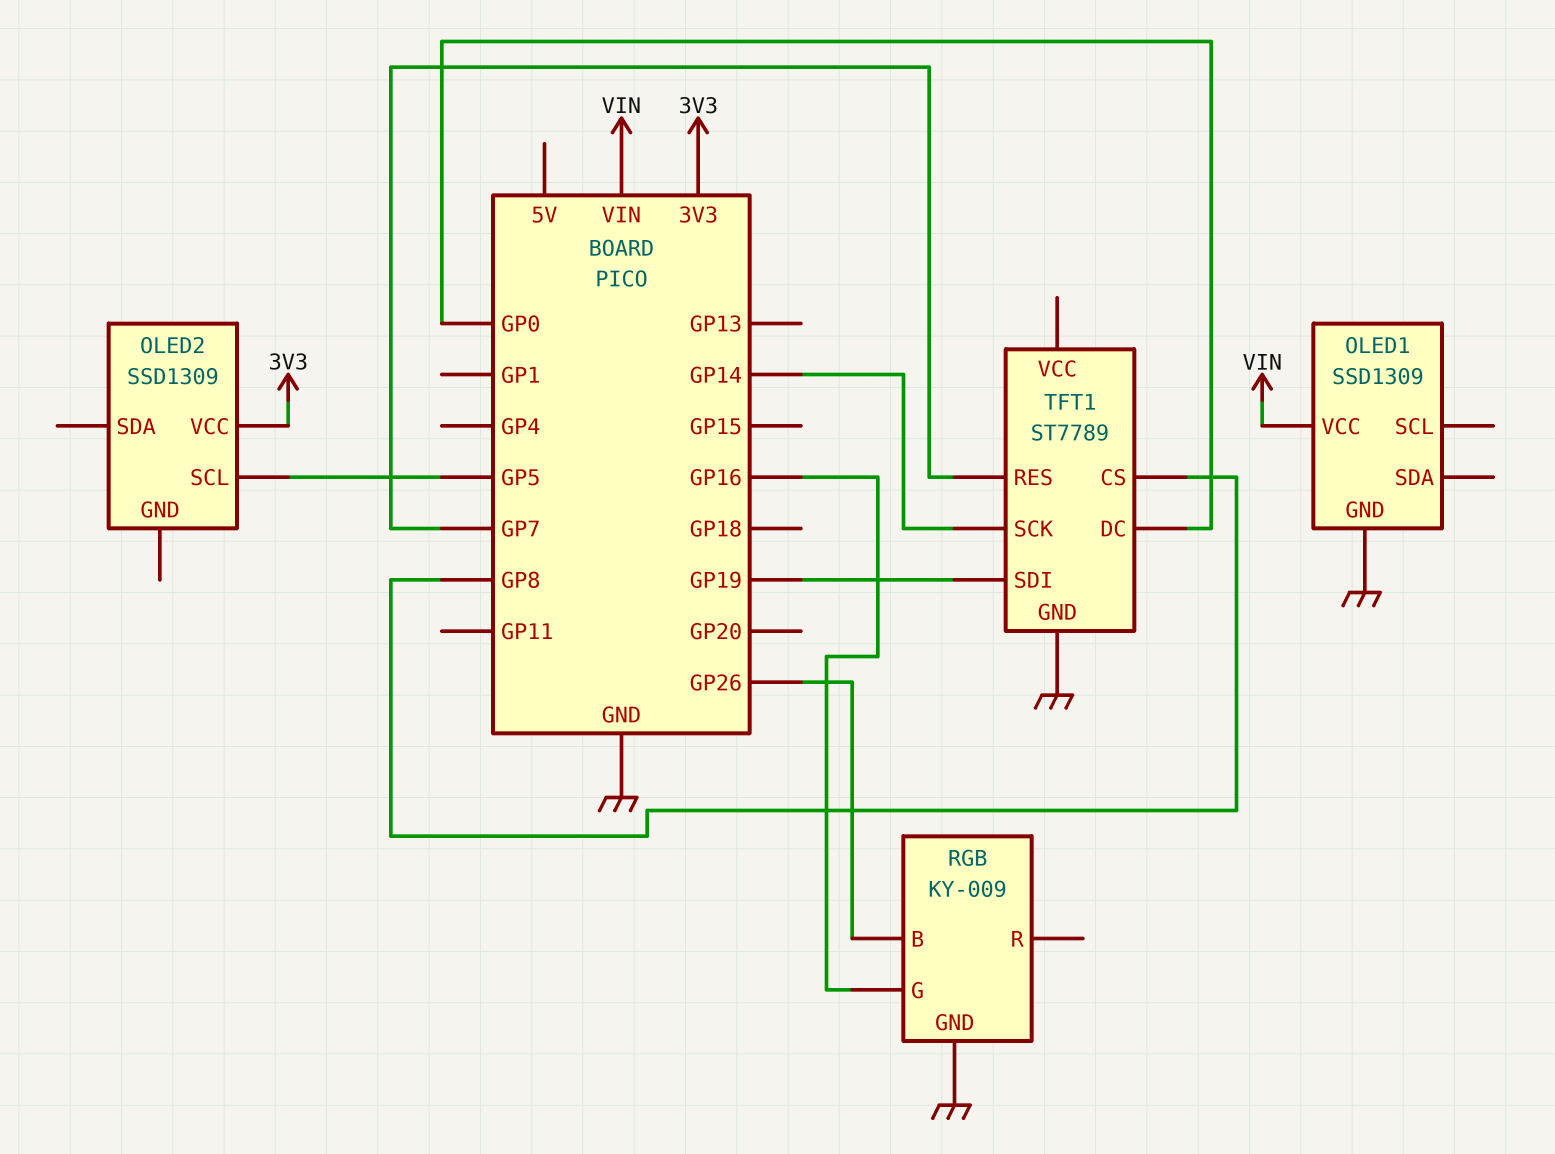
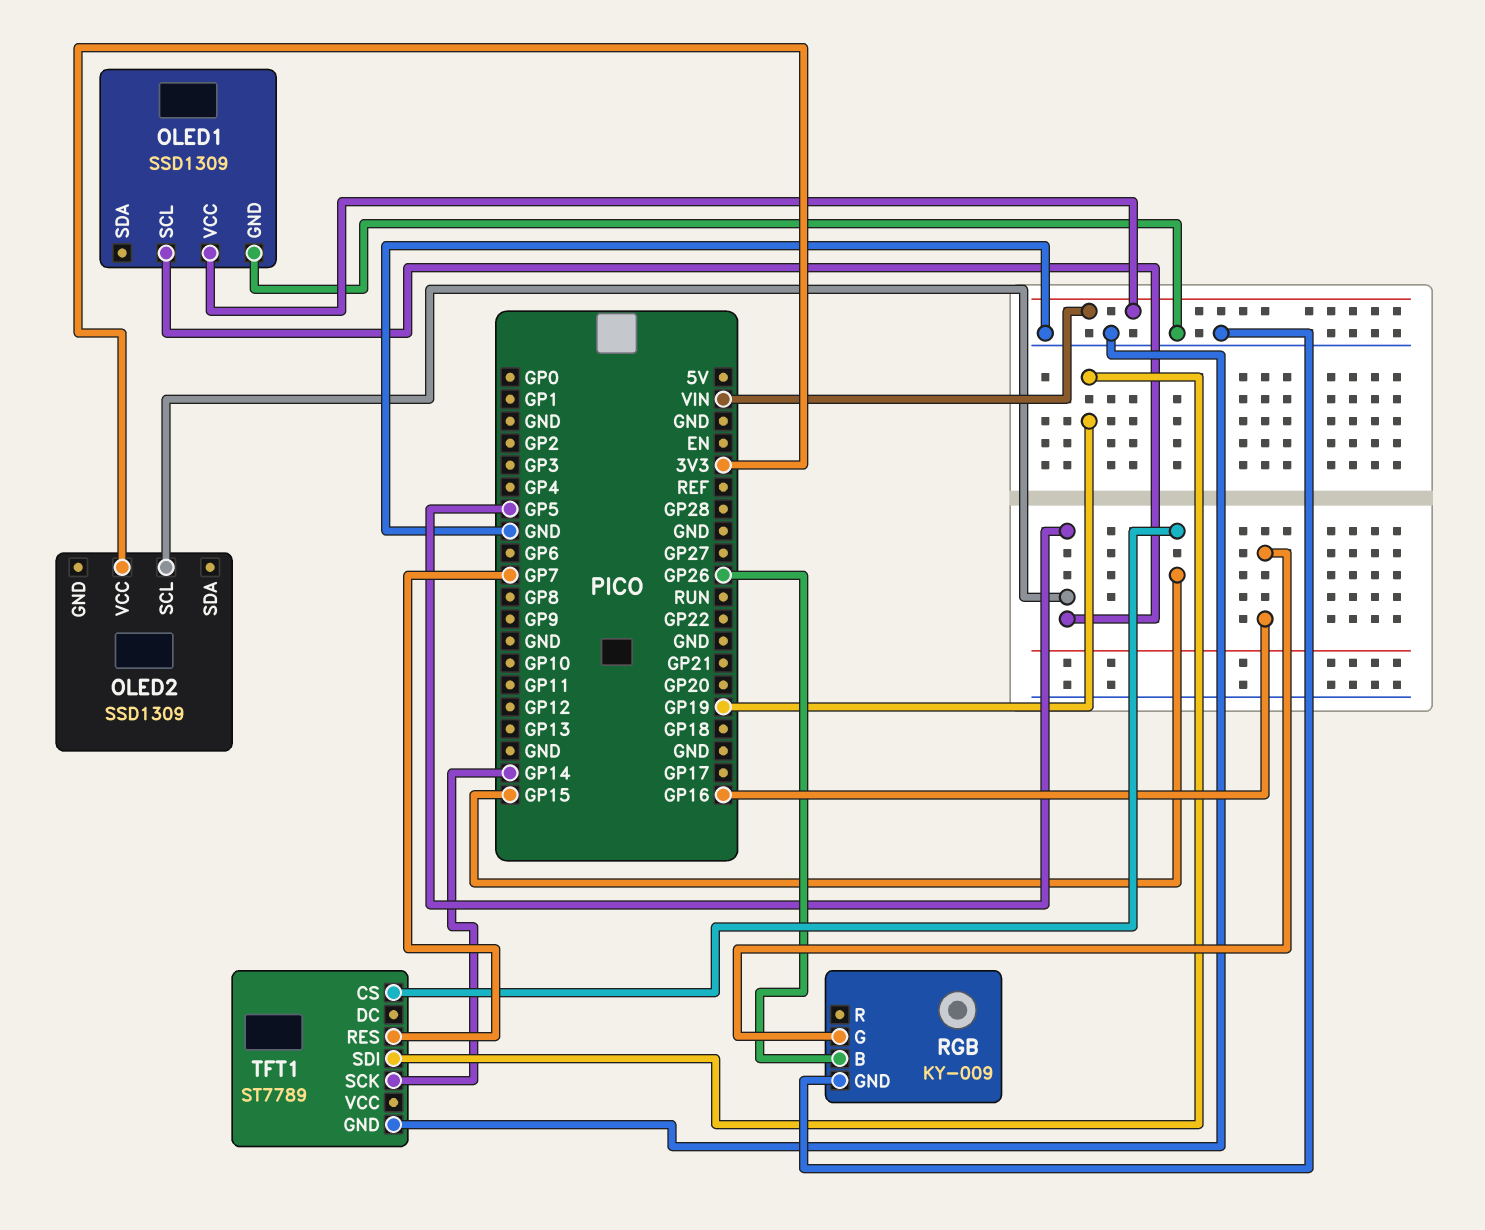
OLED1 pin SCL: none -> GP5
TFT1 pin CS: GP8 -> GP15
TFT1 pin DC: GP0 -> none

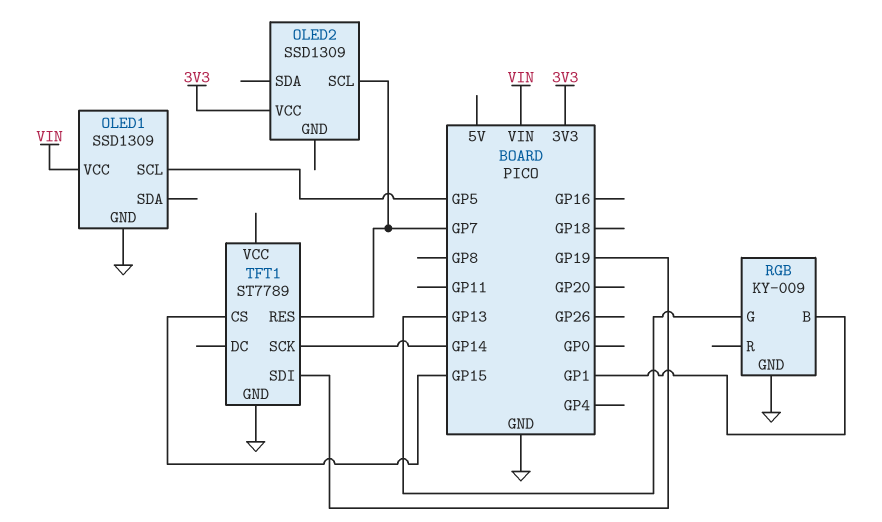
OLED2 pin SCL: GP5 -> GP7
RGB pin B: GP26 -> GP1
RGB pin G: GP16 -> GP13

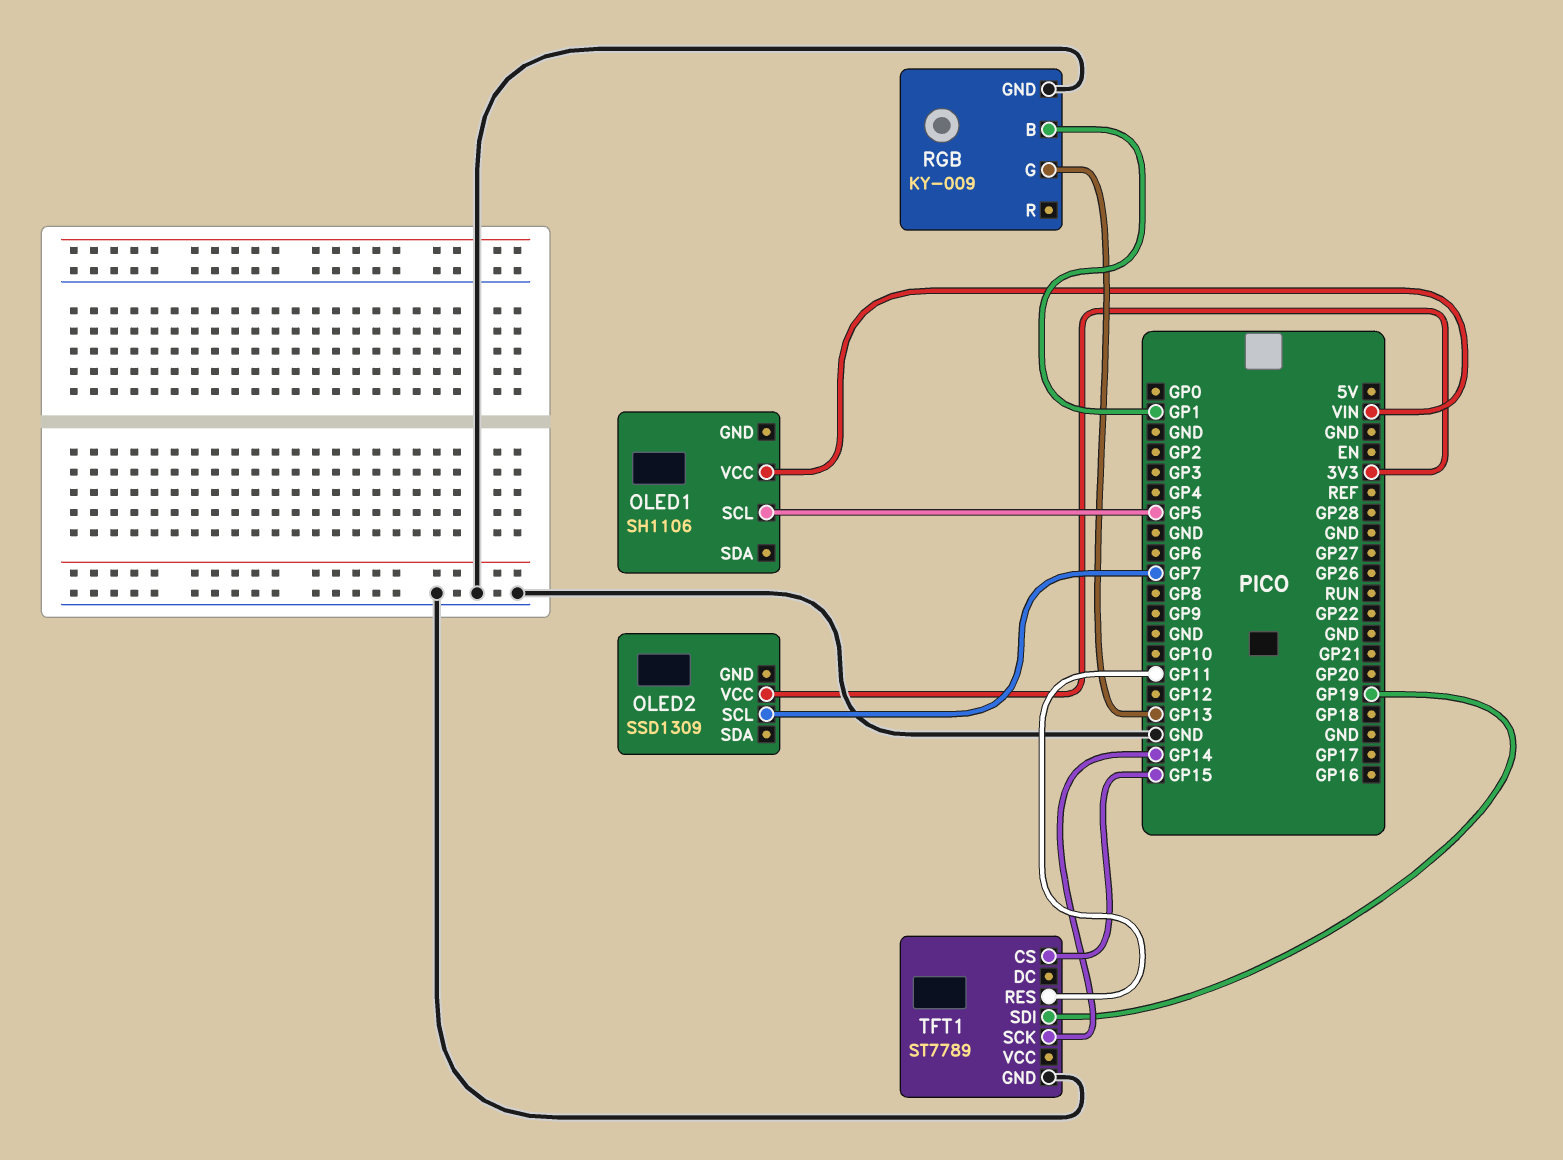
OLED1: SSD1309 -> SH1106
OLED1 pin GND: GND -> none
TFT1 pin RES: GP7 -> GP11

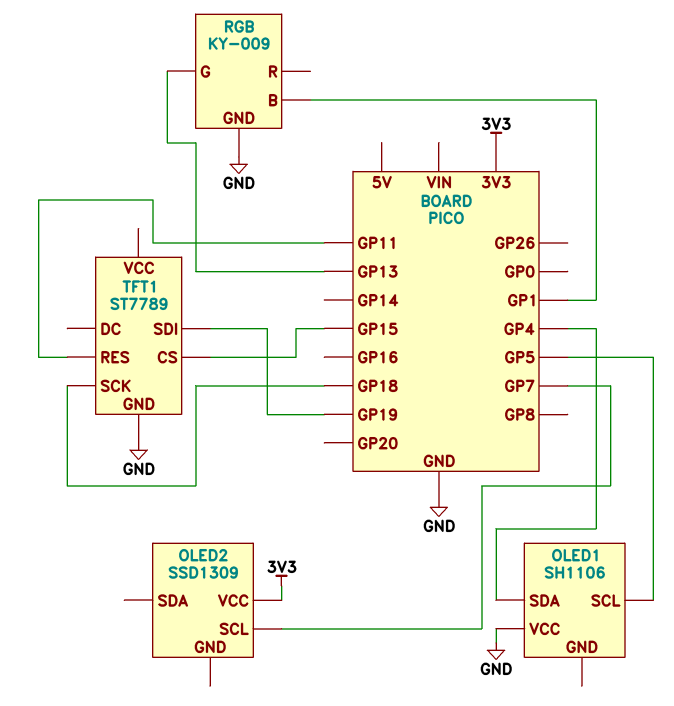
OLED1 pin SDA: none -> GP4
OLED1 pin VCC: VIN -> GND
TFT1 pin SCK: GP14 -> GP18

